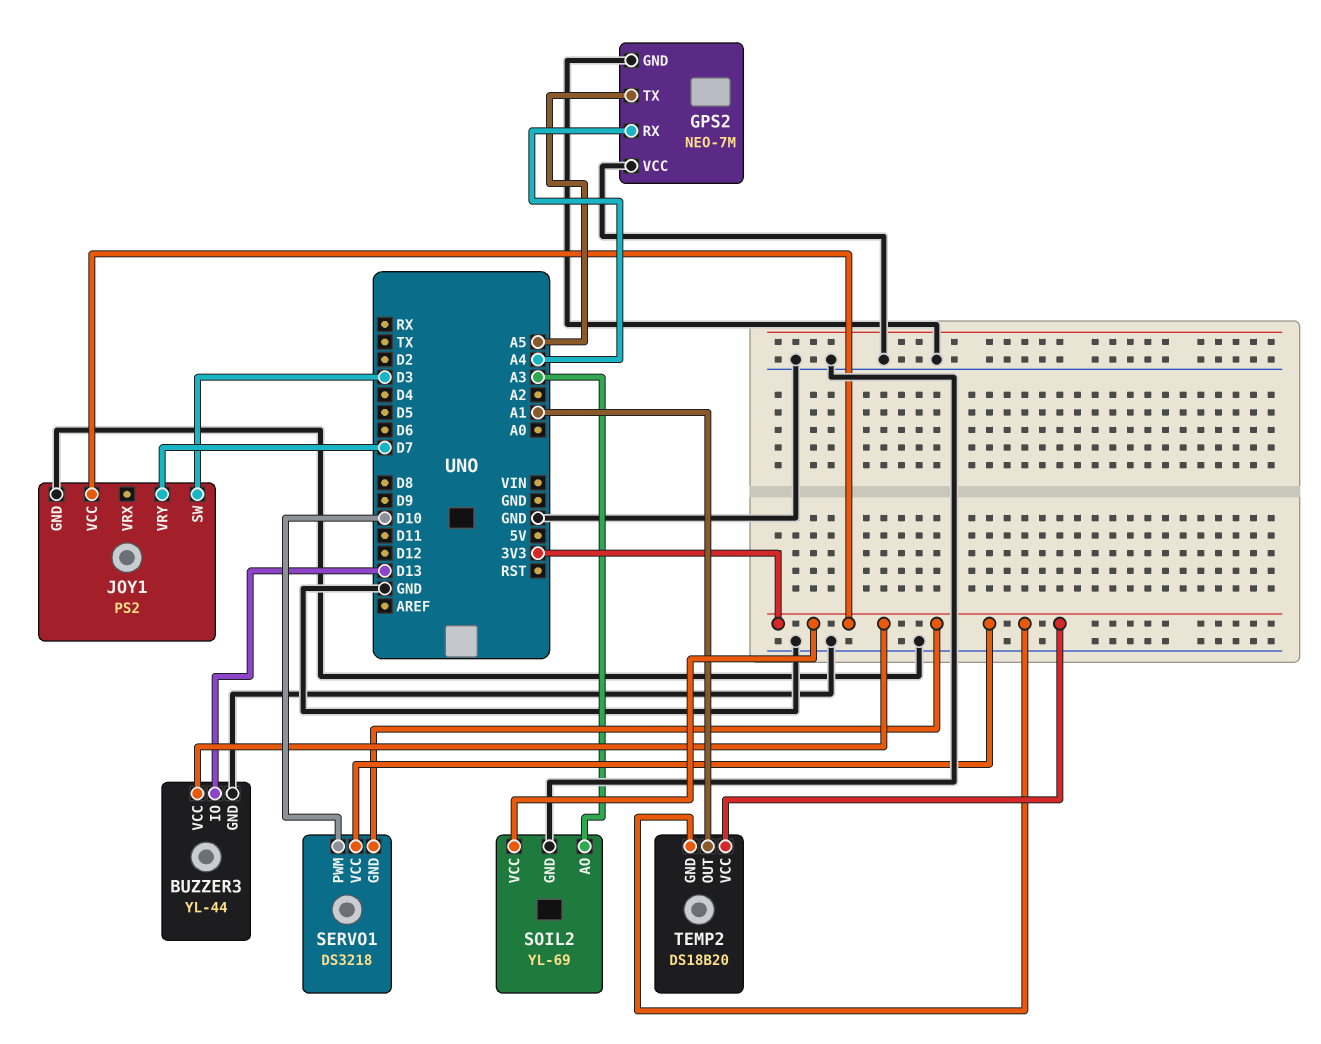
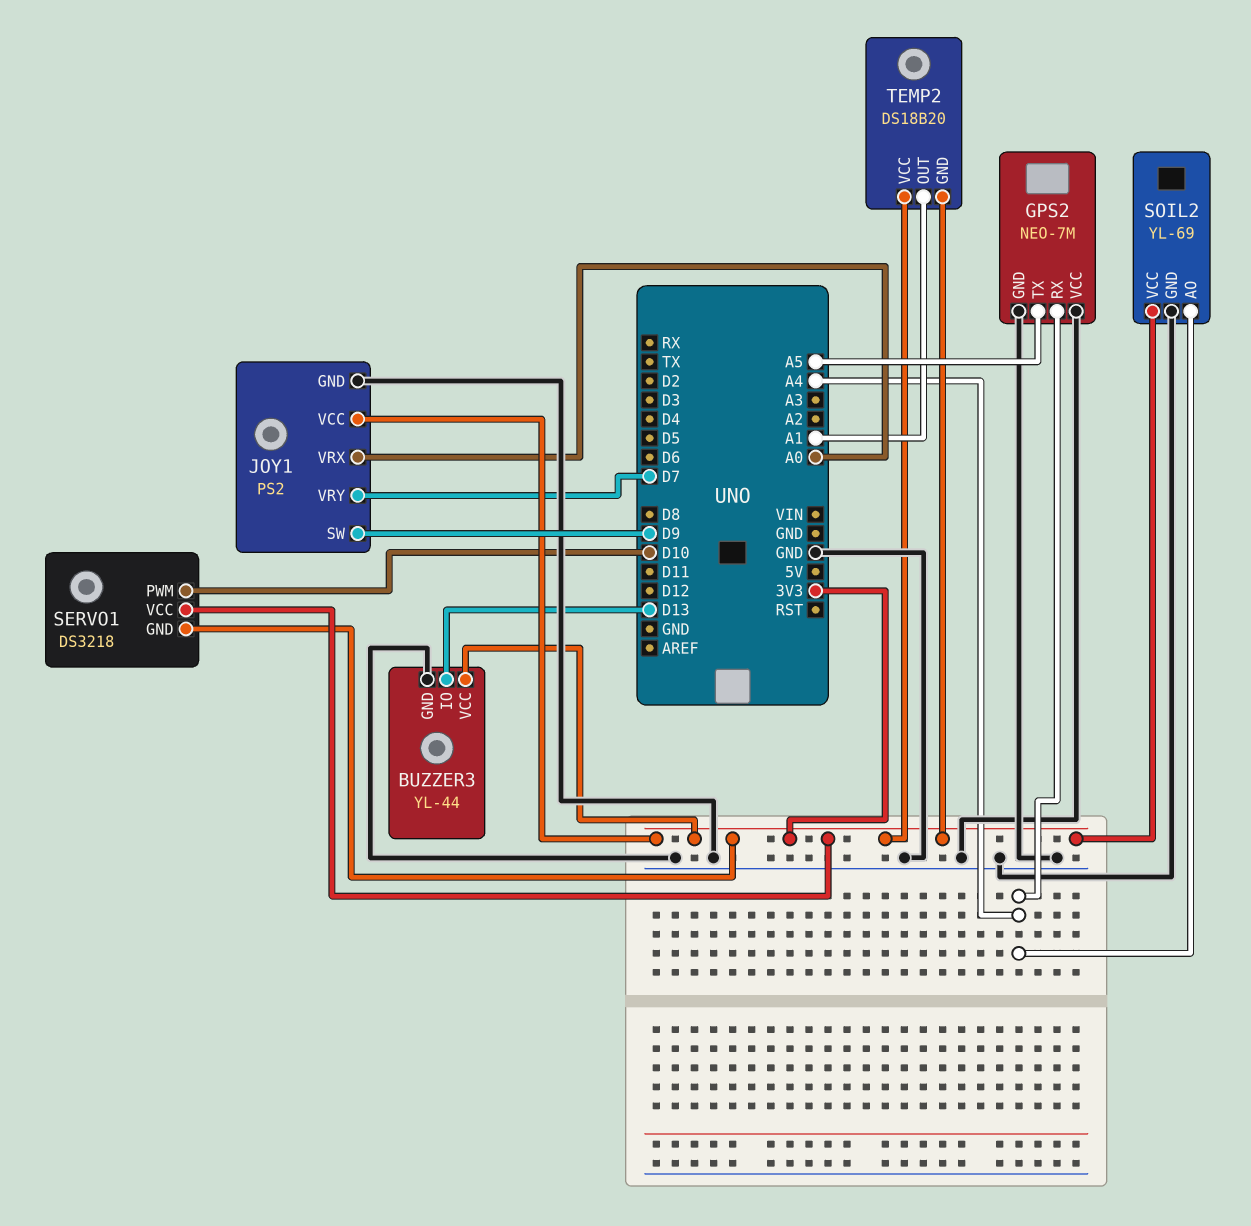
JOY1 pin SW: D3 -> D9
JOY1 pin VRX: none -> A0
SOIL2 pin AO: A3 -> A4

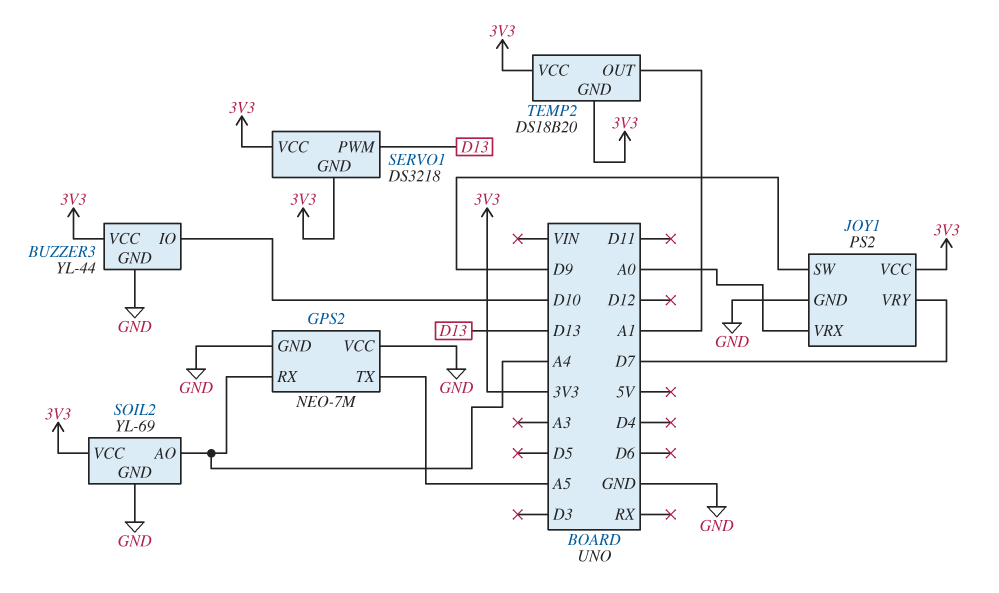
BUZZER3 pin IO: D13 -> D10
SERVO1 pin PWM: D10 -> D13

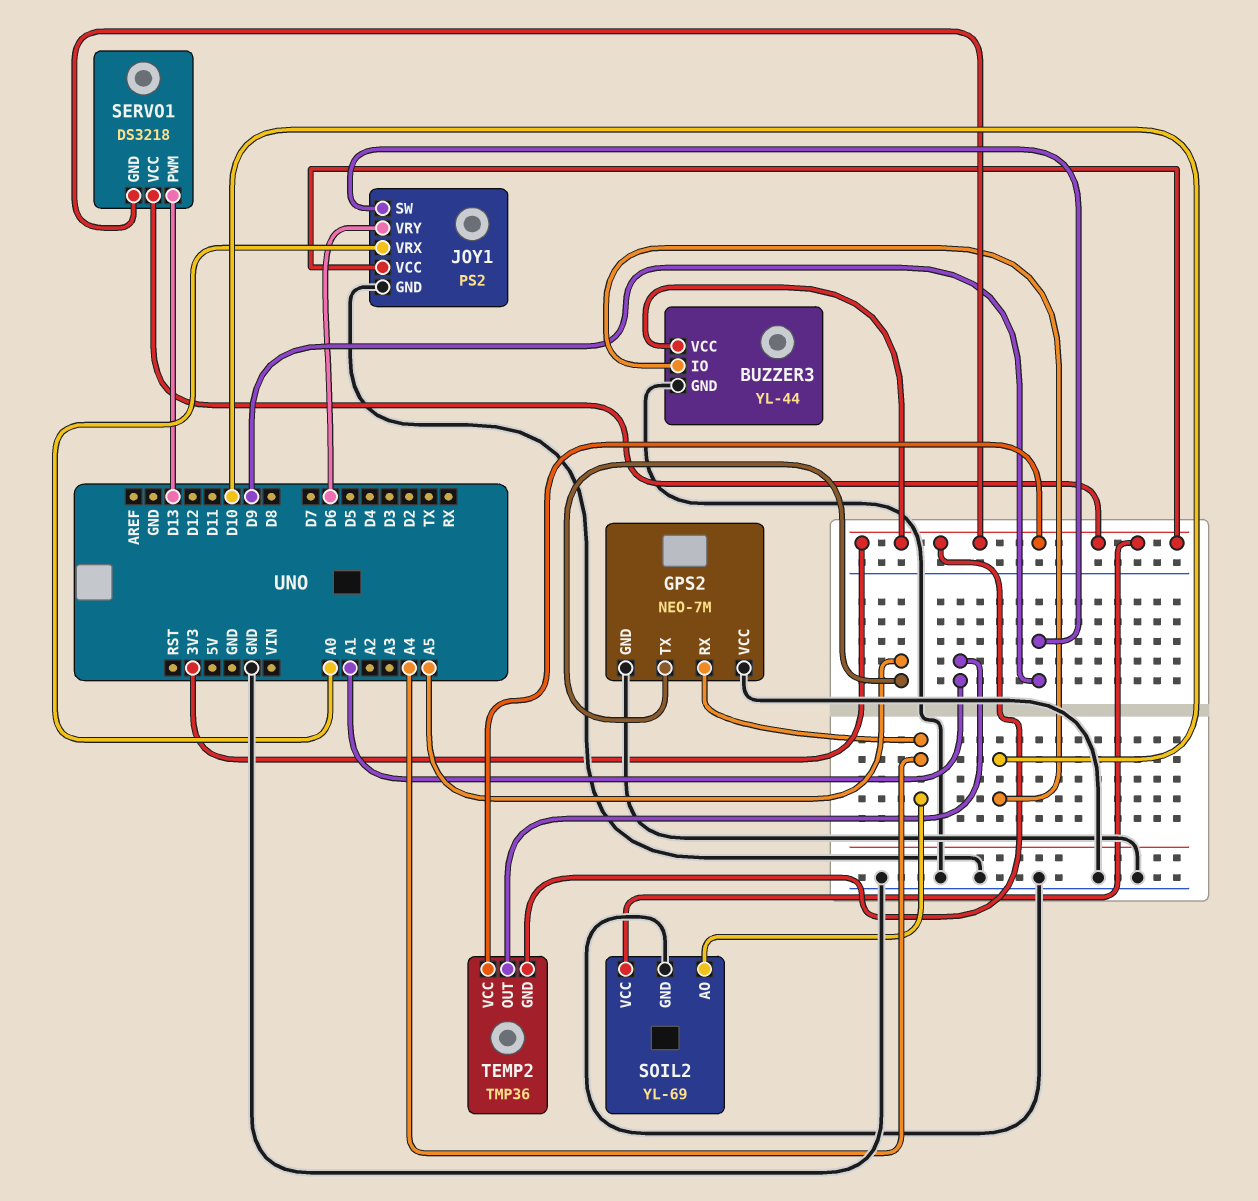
JOY1 pin VRY: D7 -> D6
TEMP2: DS18B20 -> TMP36

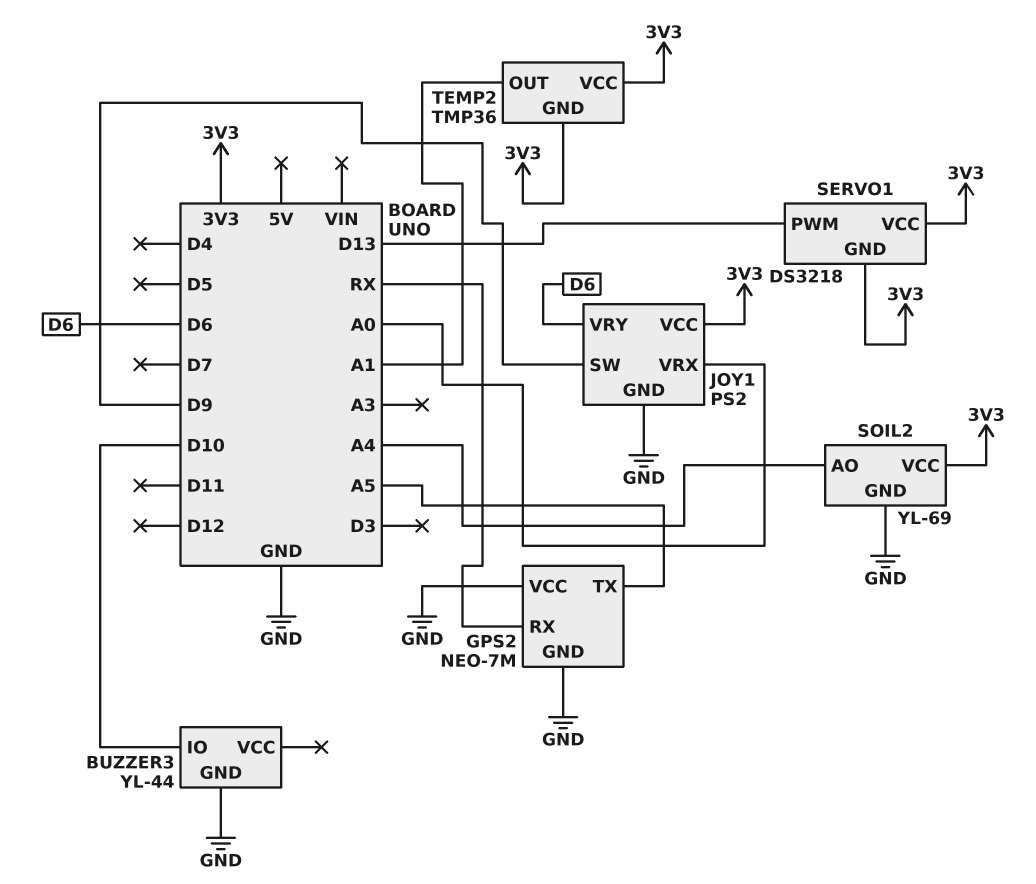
BUZZER3 pin VCC: 3V3 -> none
GPS2 pin RX: A4 -> RX

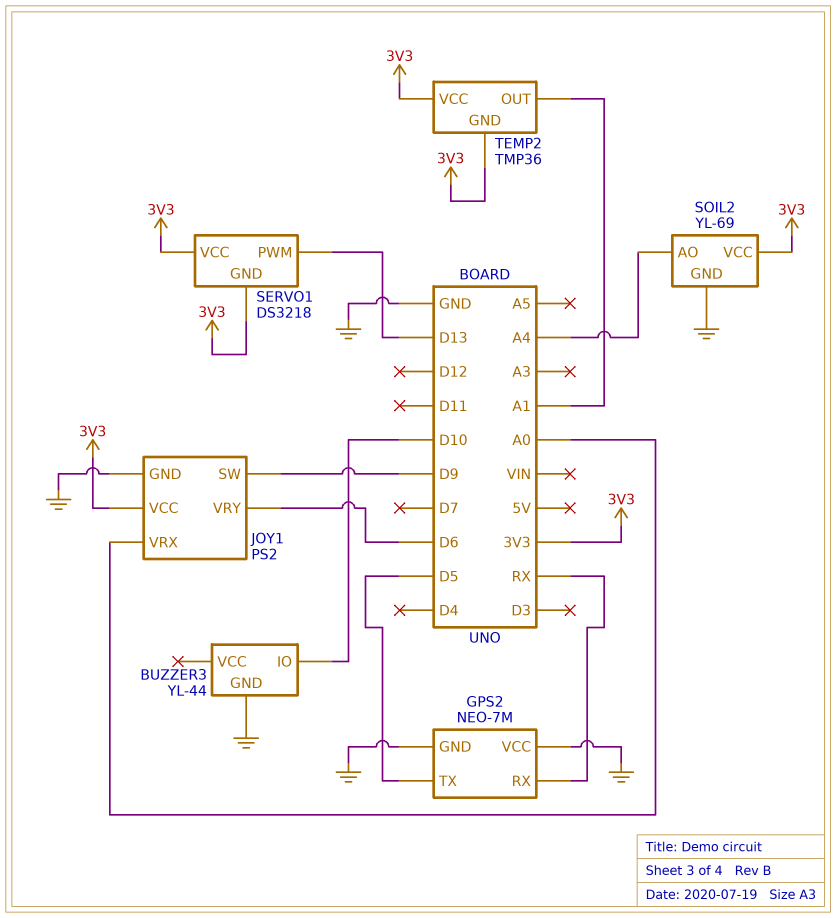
GPS2 pin TX: A5 -> D5

